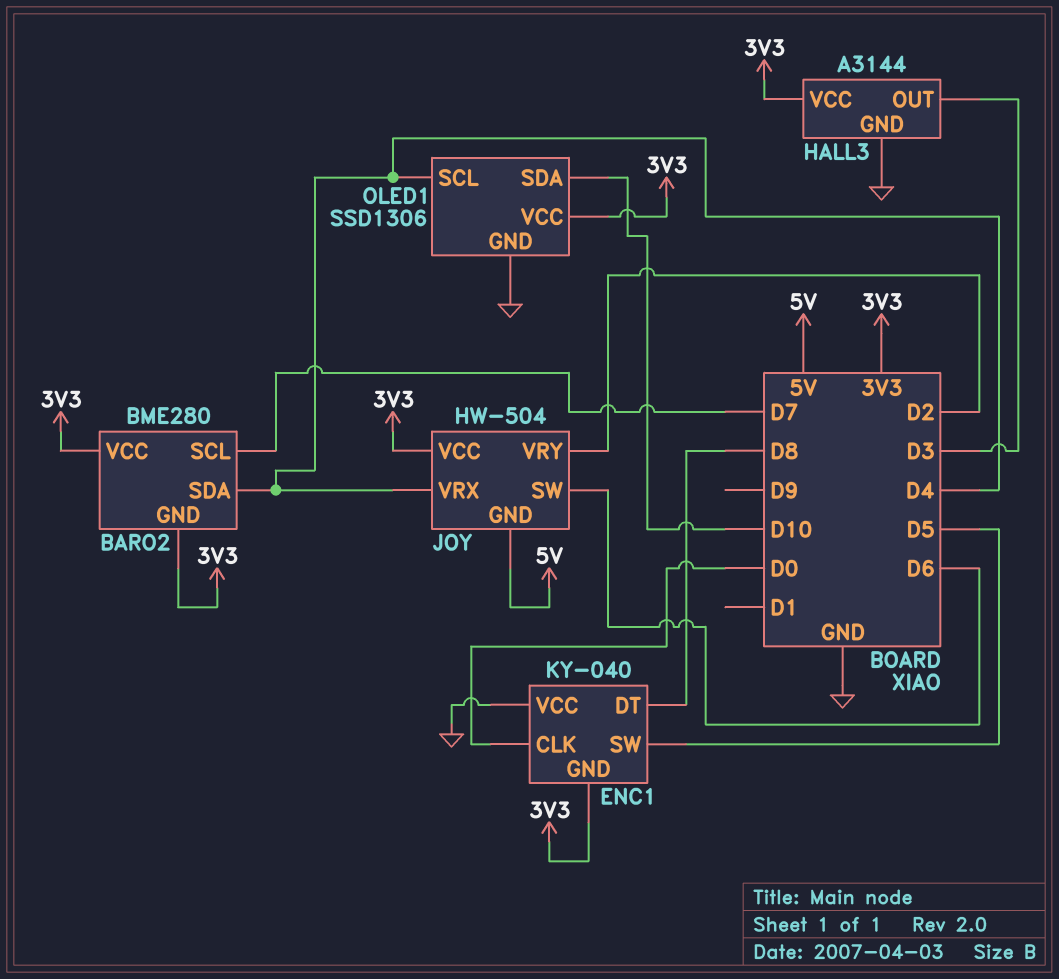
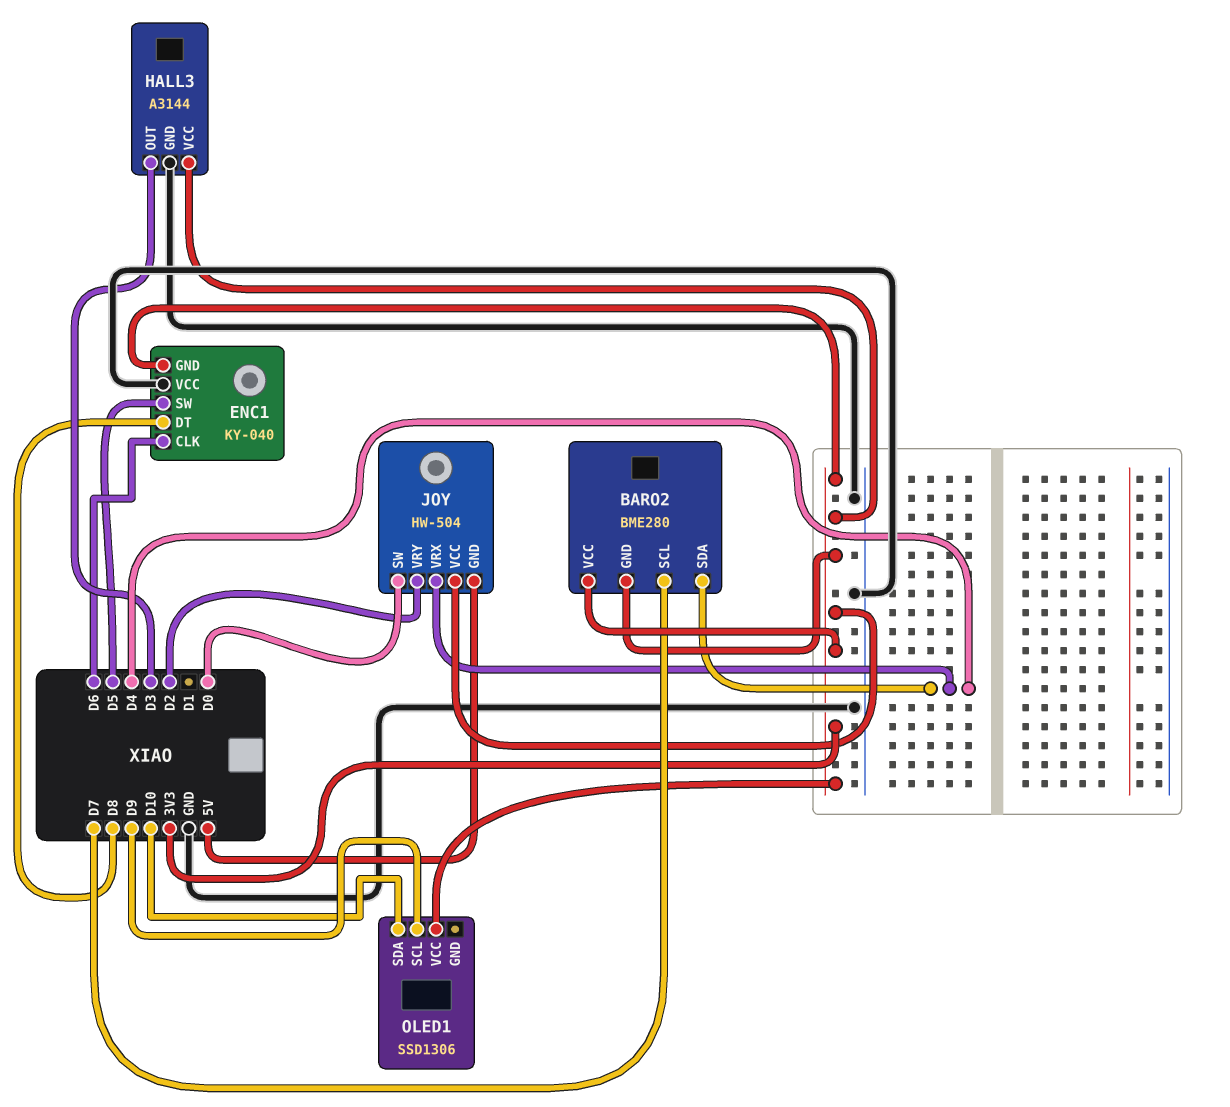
ENC1 pin CLK: D0 -> D6
JOY pin SW: D6 -> D0
OLED1 pin GND: GND -> none
OLED1 pin SCL: D4 -> D9

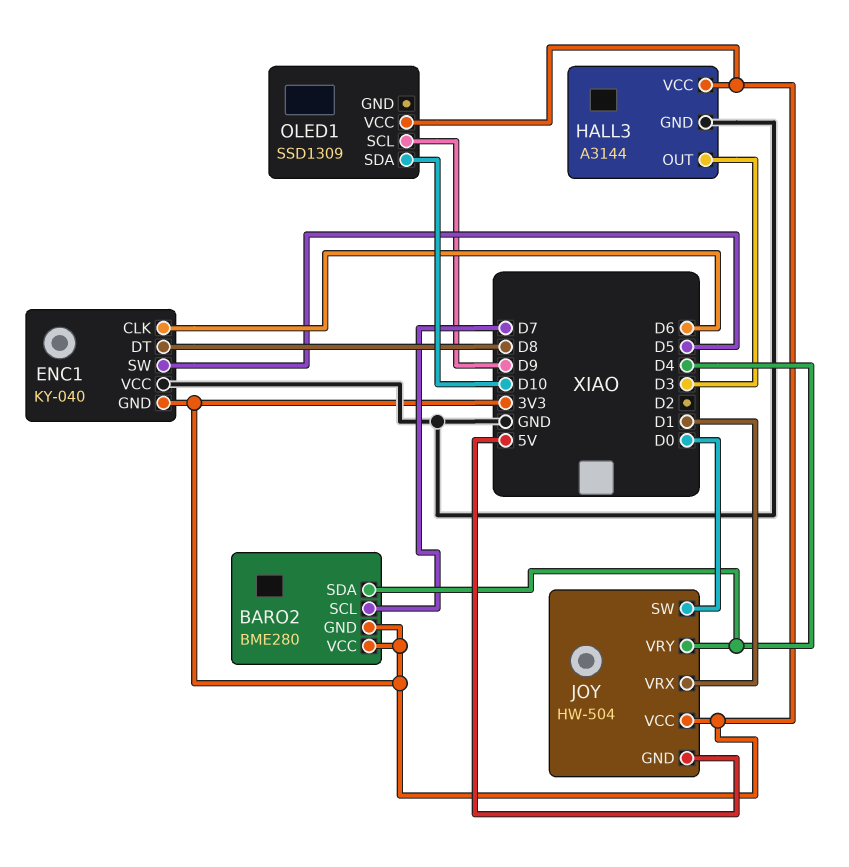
JOY pin VRX: D4 -> D1
JOY pin VRY: D2 -> D4
OLED1: SSD1306 -> SSD1309

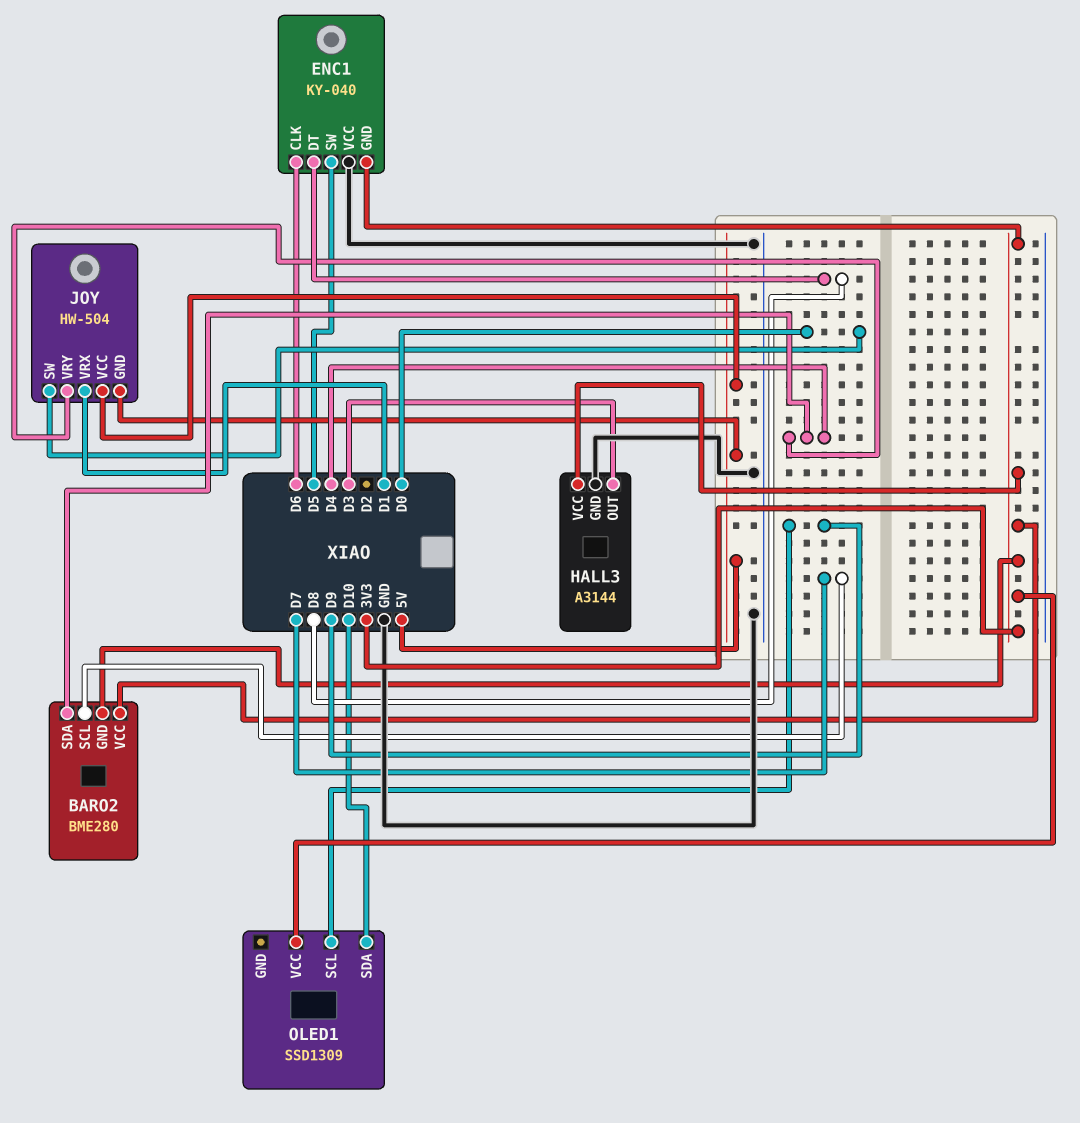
JOY pin VCC: 3V3 -> 5V

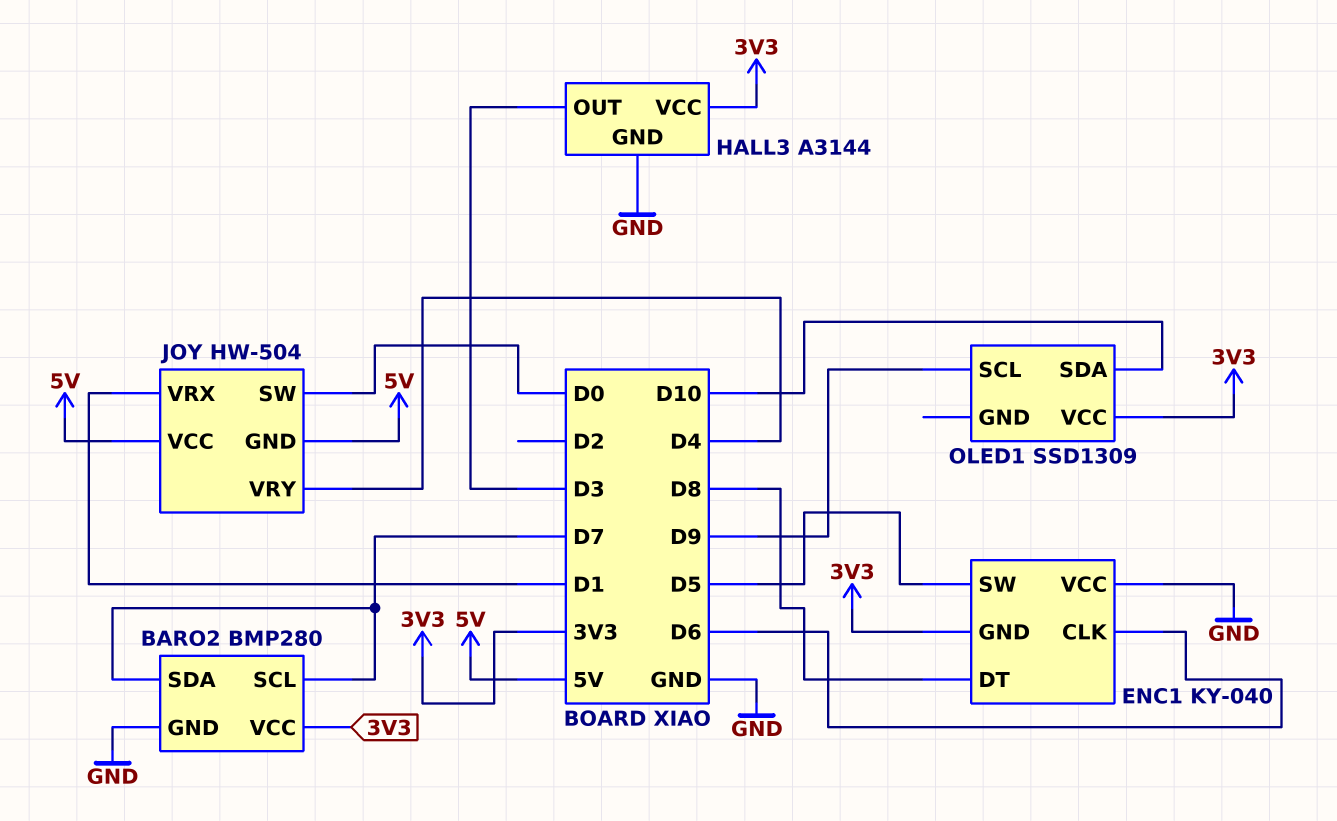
BARO2: BME280 -> BMP280
BARO2 pin GND: 3V3 -> GND
BARO2 pin SDA: D4 -> D7

